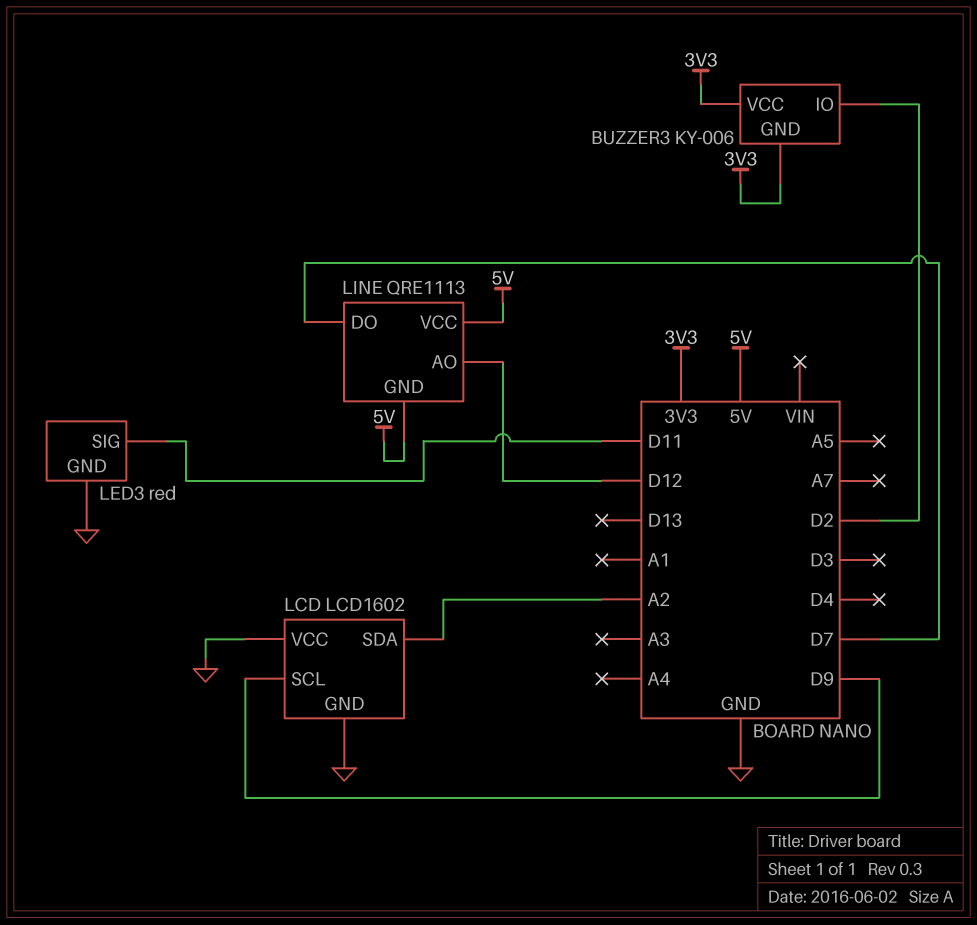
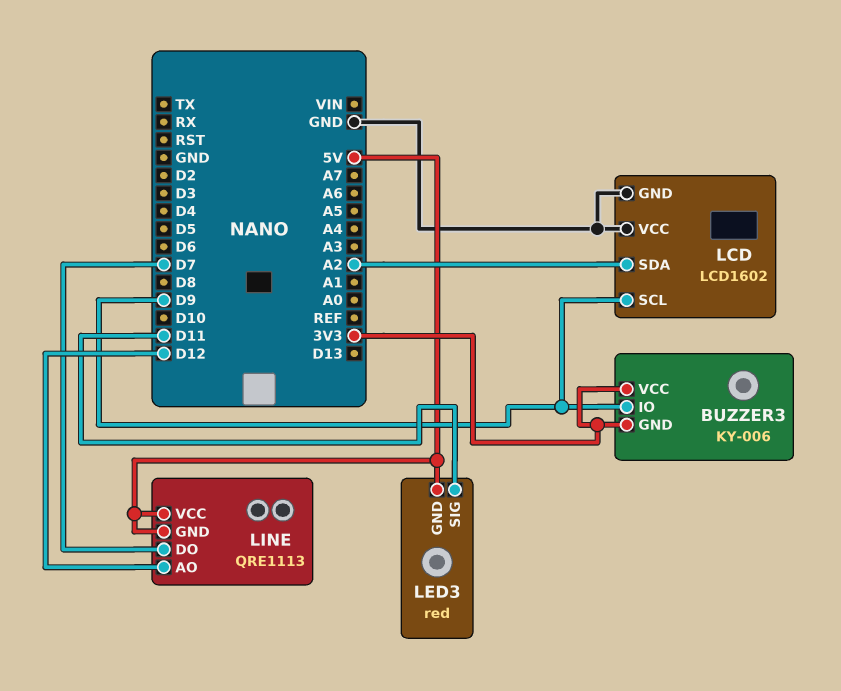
BUZZER3 pin IO: D2 -> D9
LED3 pin GND: GND -> 5V

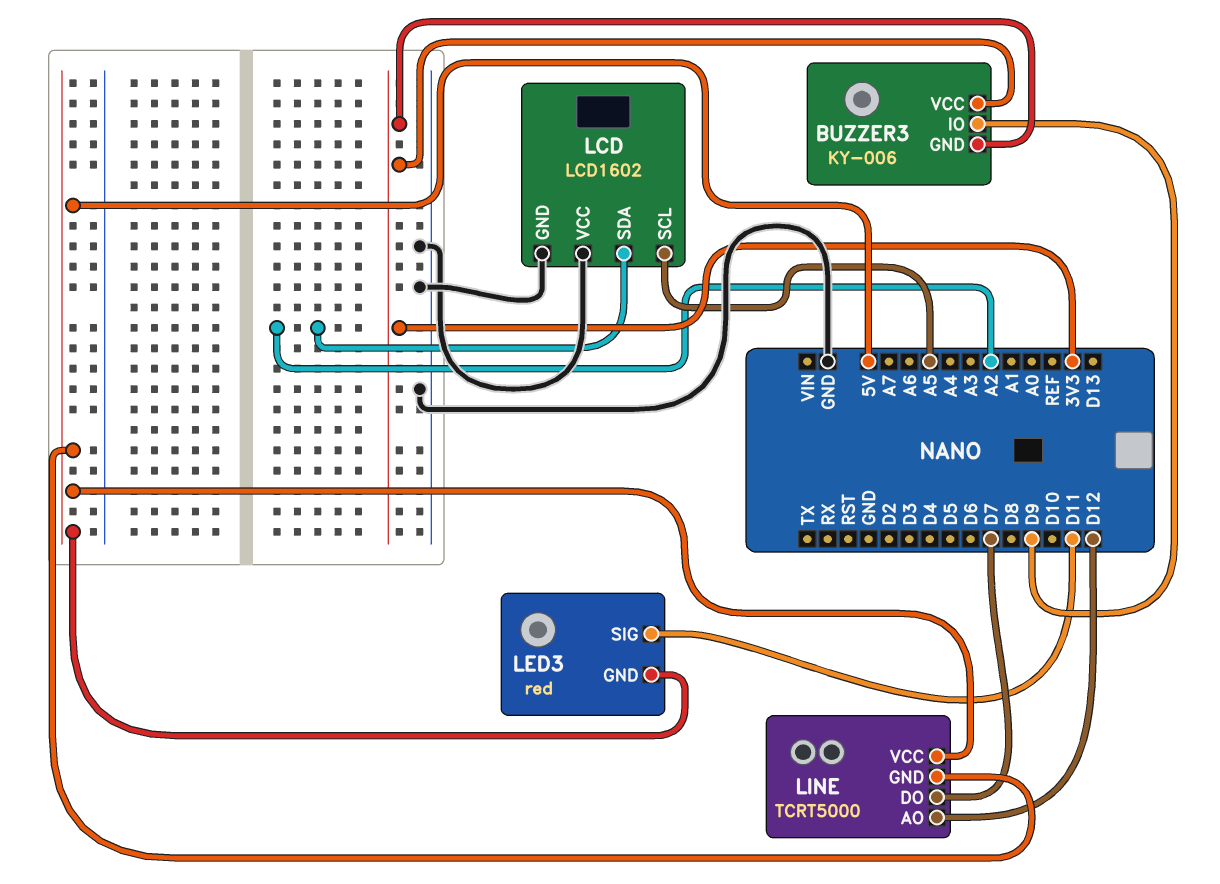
LCD pin SCL: D9 -> A5
LINE: QRE1113 -> TCRT5000

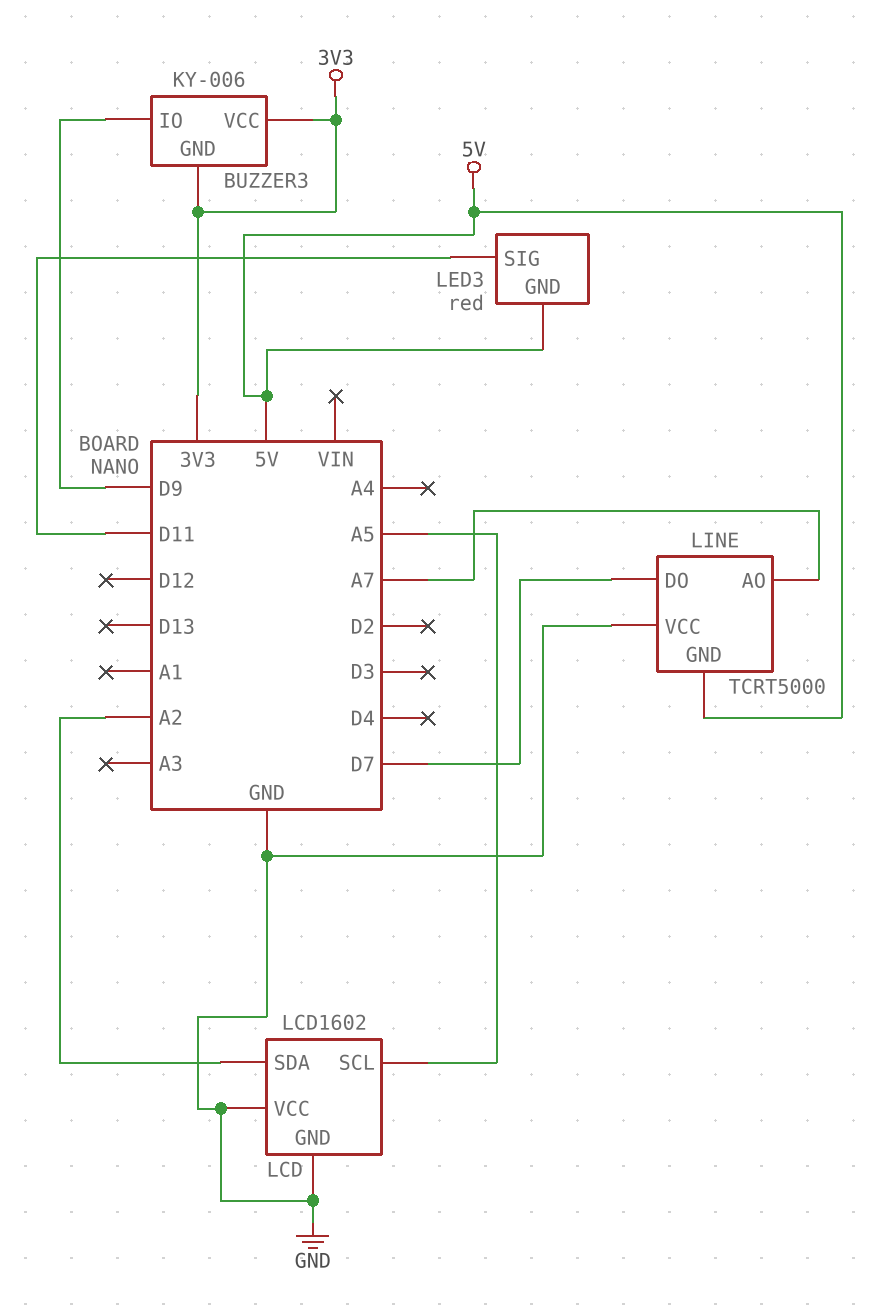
LINE pin AO: D12 -> A7
LINE pin VCC: 5V -> GND

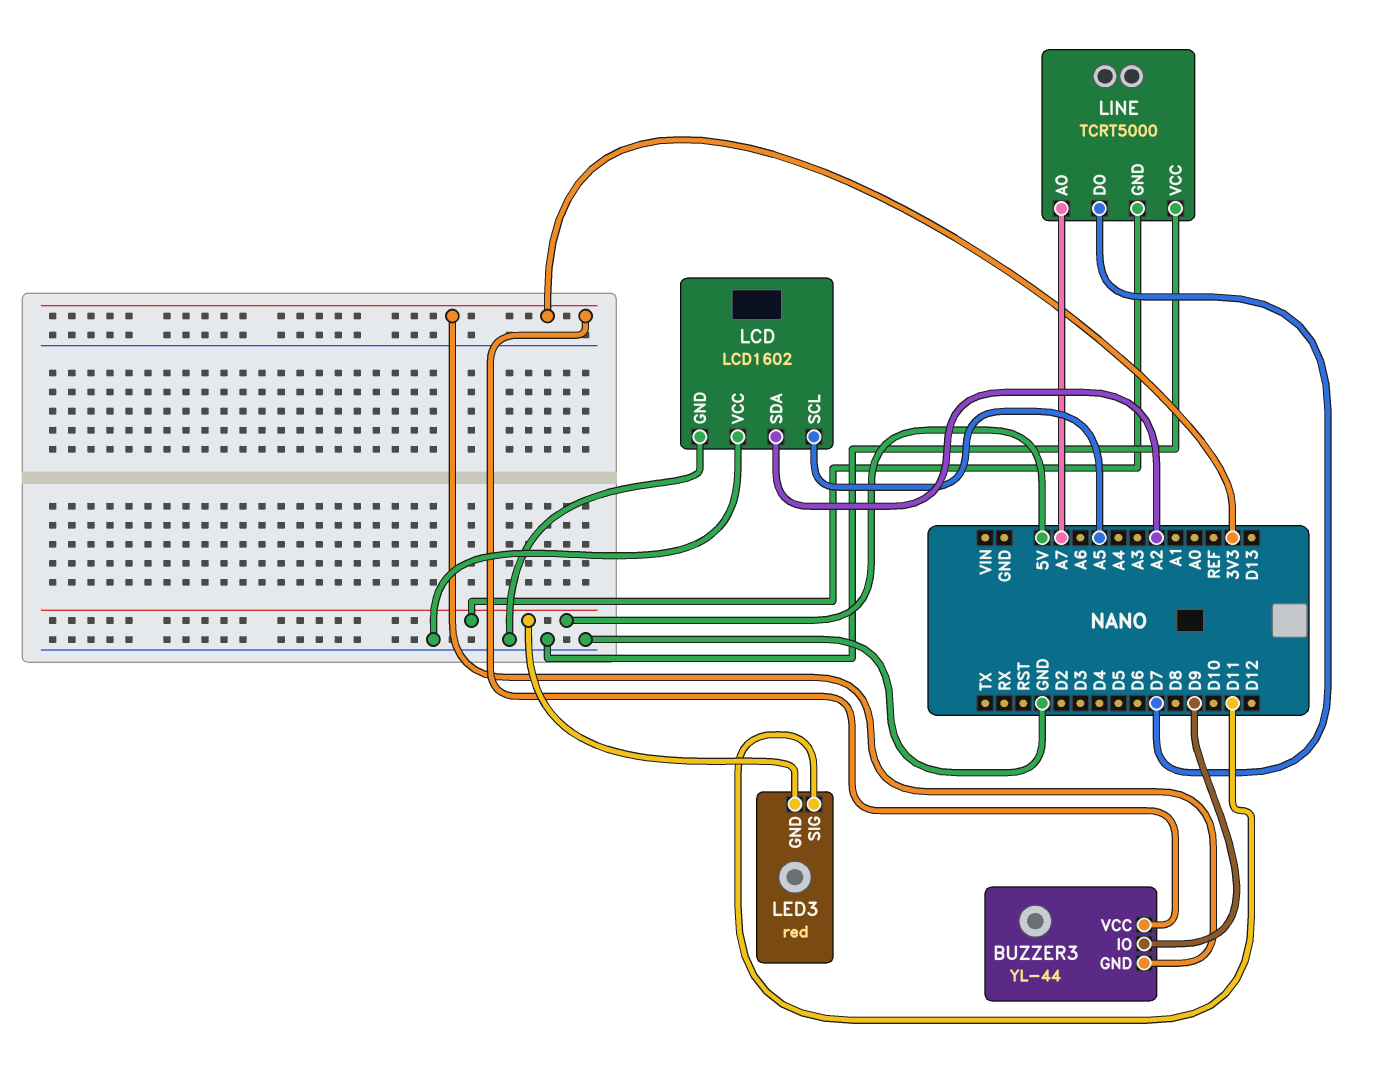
BUZZER3: KY-006 -> YL-44

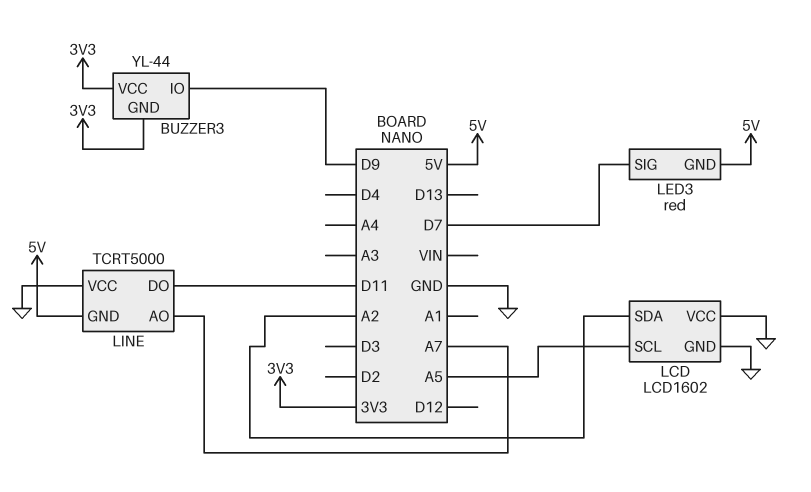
LED3 pin SIG: D11 -> D7
LINE pin DO: D7 -> D11

